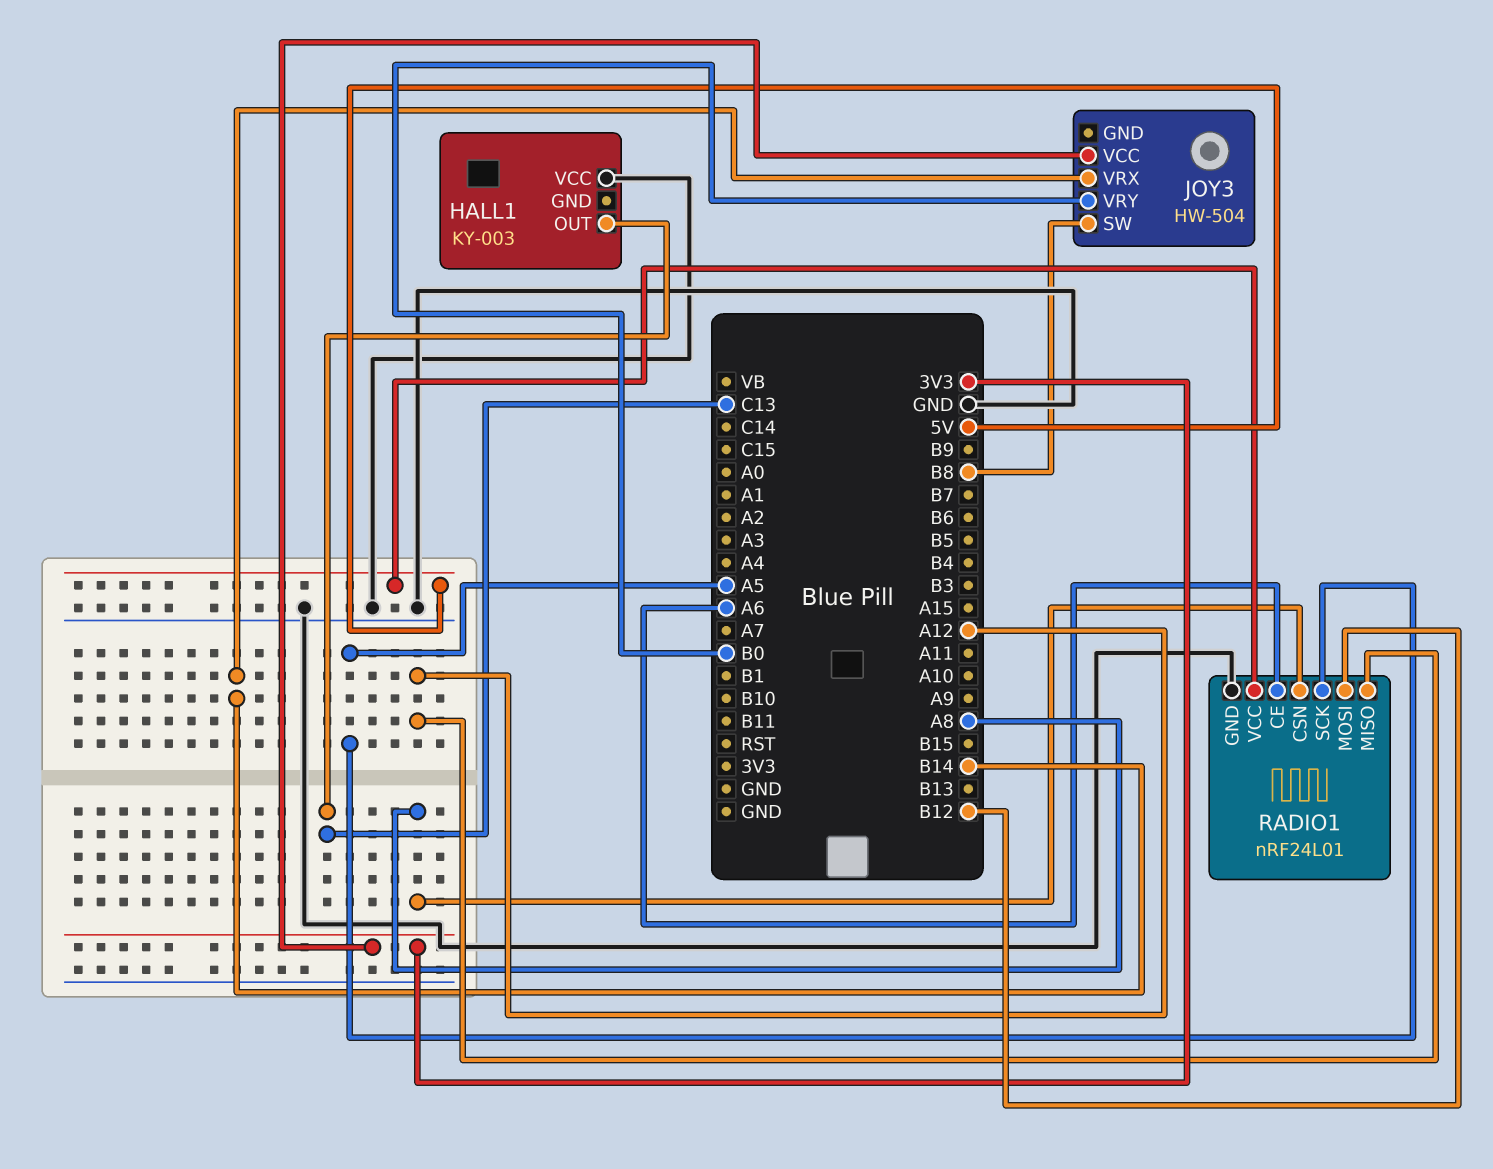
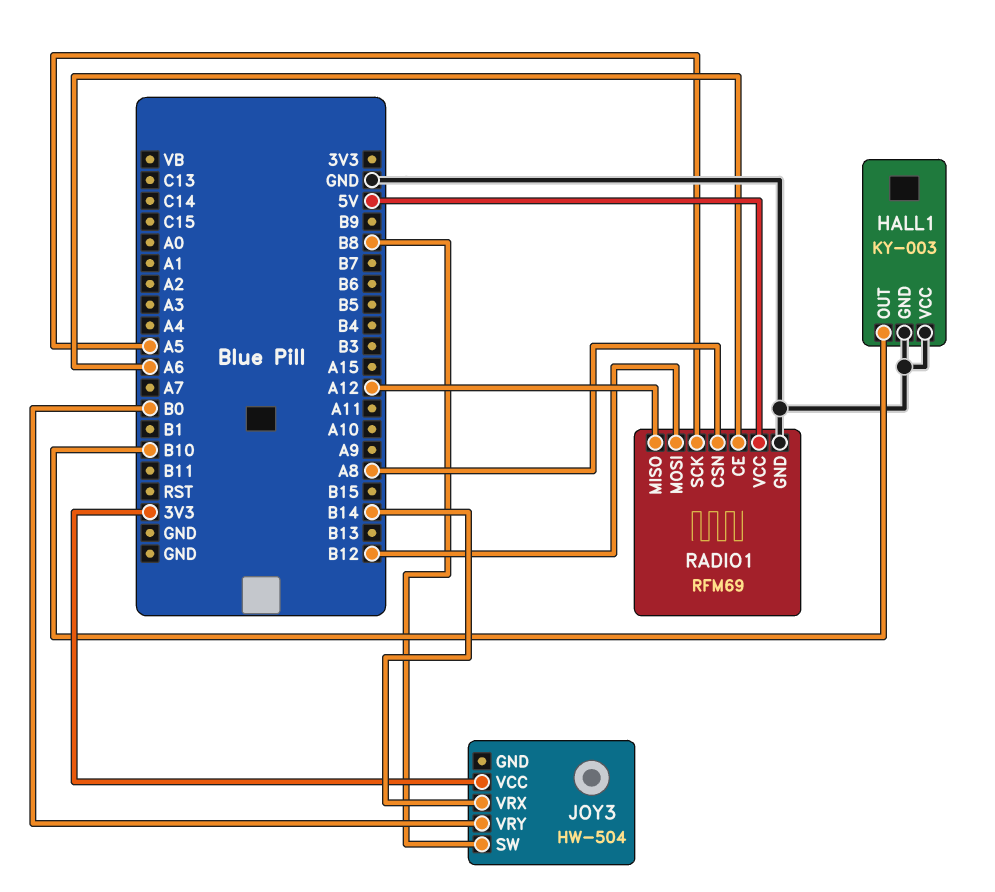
HALL1 pin GND: none -> GND
HALL1 pin OUT: C13 -> B10
RADIO1: nRF24L01 -> RFM69

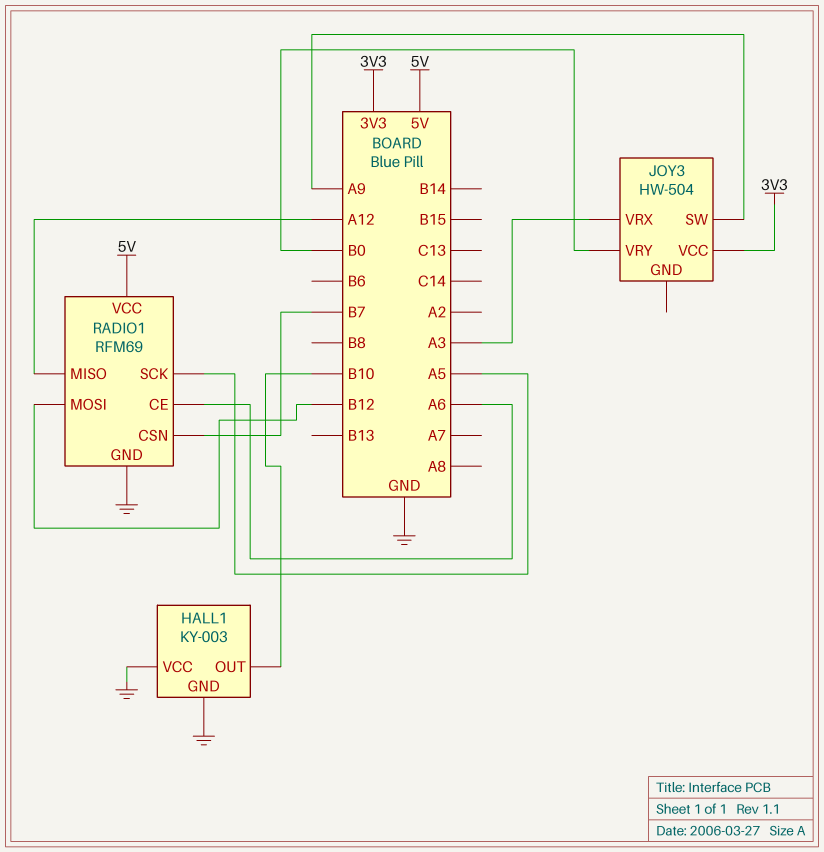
JOY3 pin SW: B8 -> A9
JOY3 pin VRX: B14 -> A3
RADIO1 pin CSN: A8 -> B7

